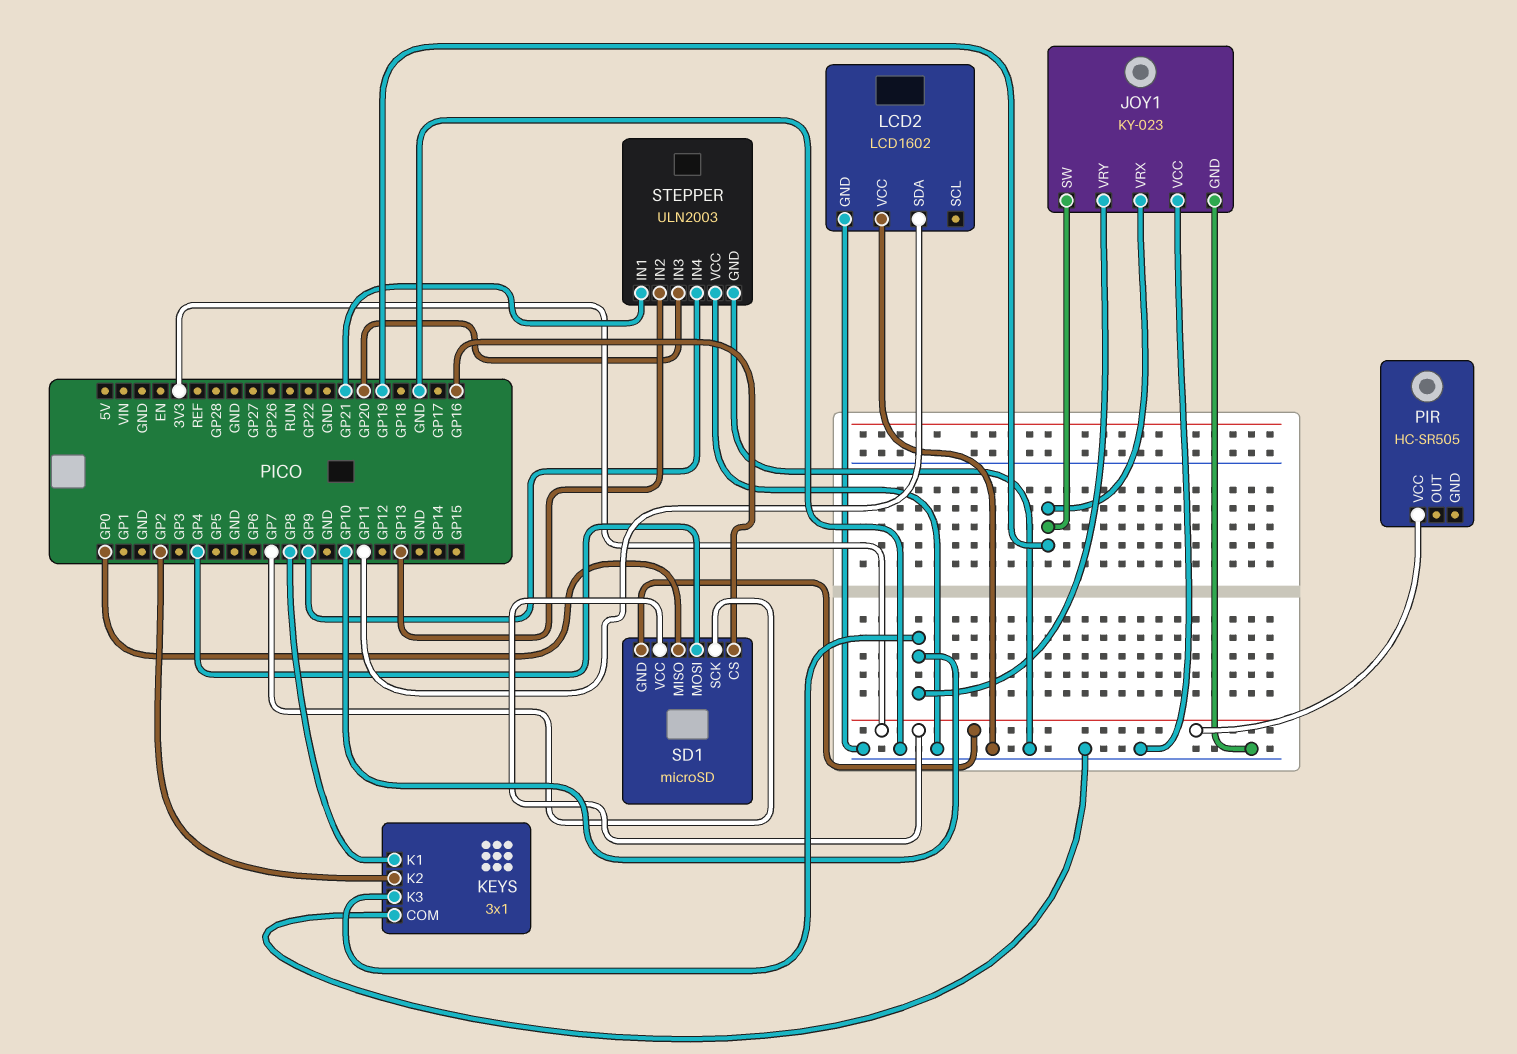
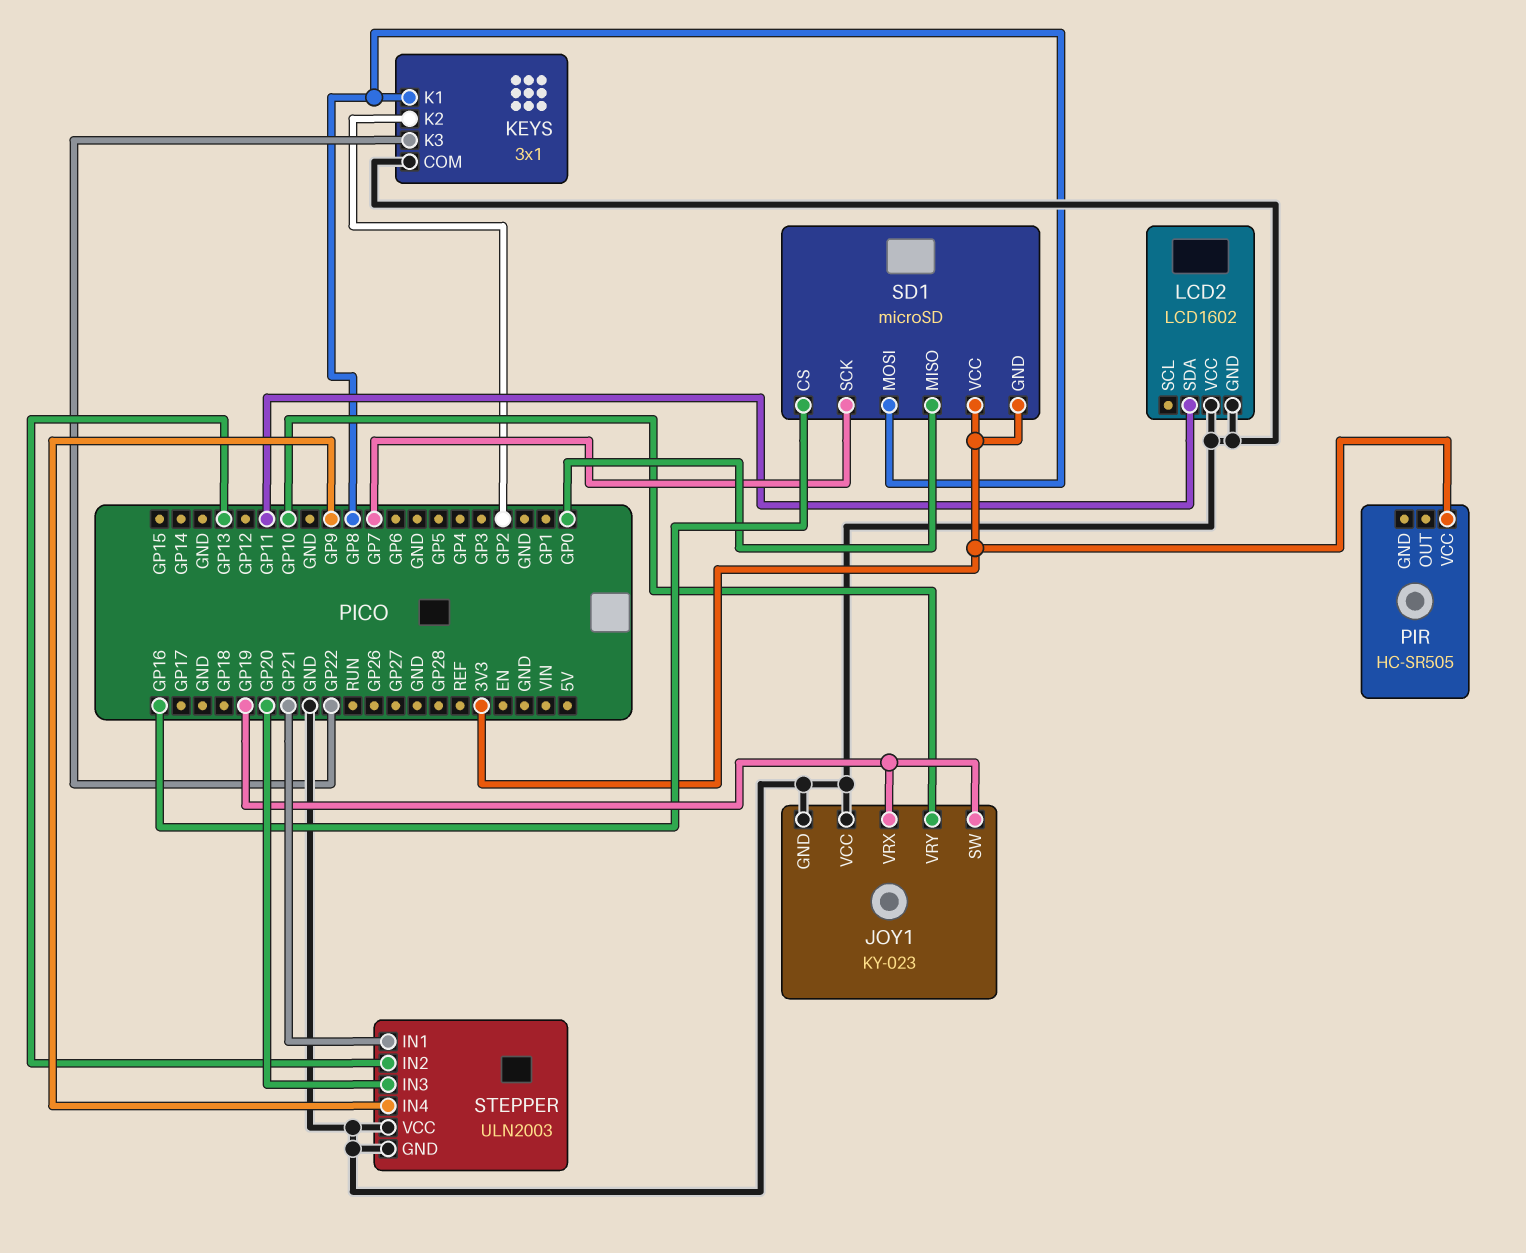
KEYS pin K3: GP10 -> GP22
SD1 pin MOSI: GP4 -> GP8

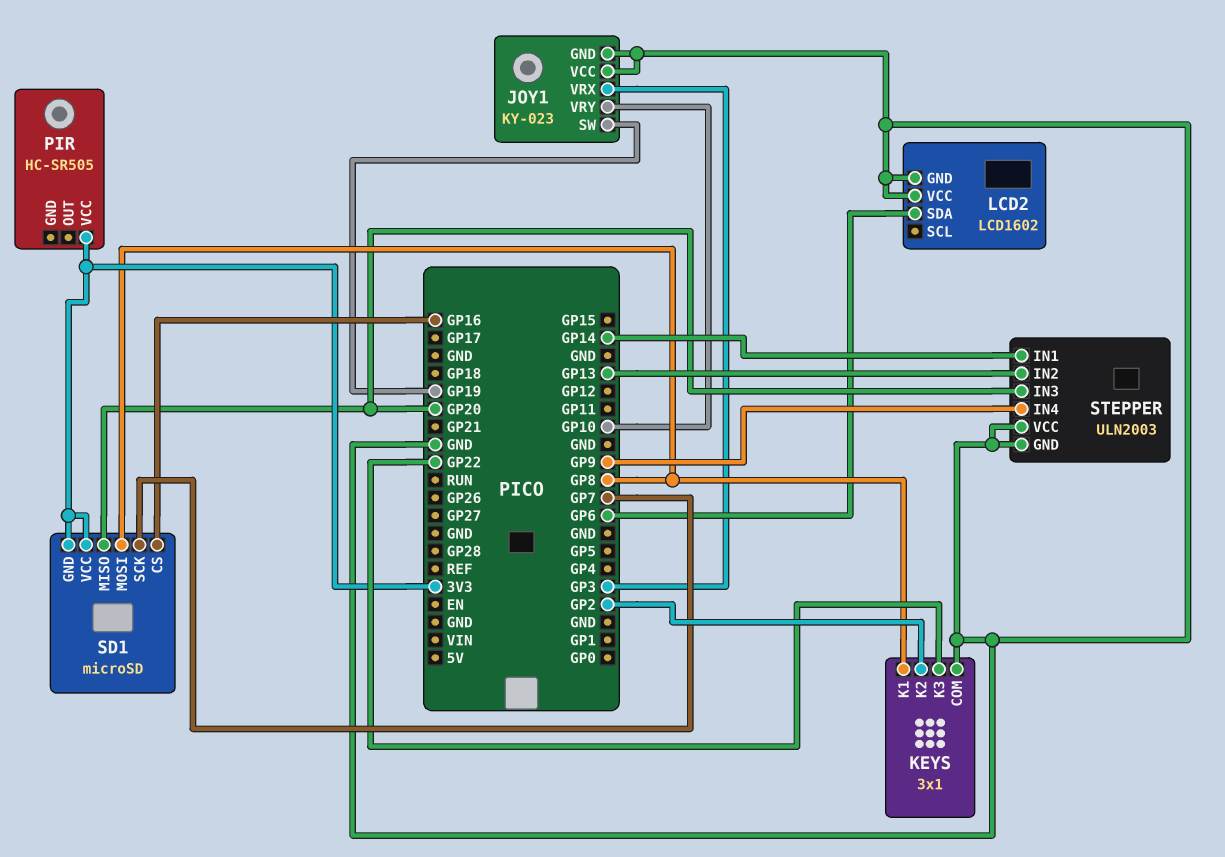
JOY1 pin VRX: GP19 -> GP3
LCD2 pin SDA: GP11 -> GP6
SD1 pin MISO: GP0 -> GP20
STEPPER pin IN1: GP21 -> GP14

